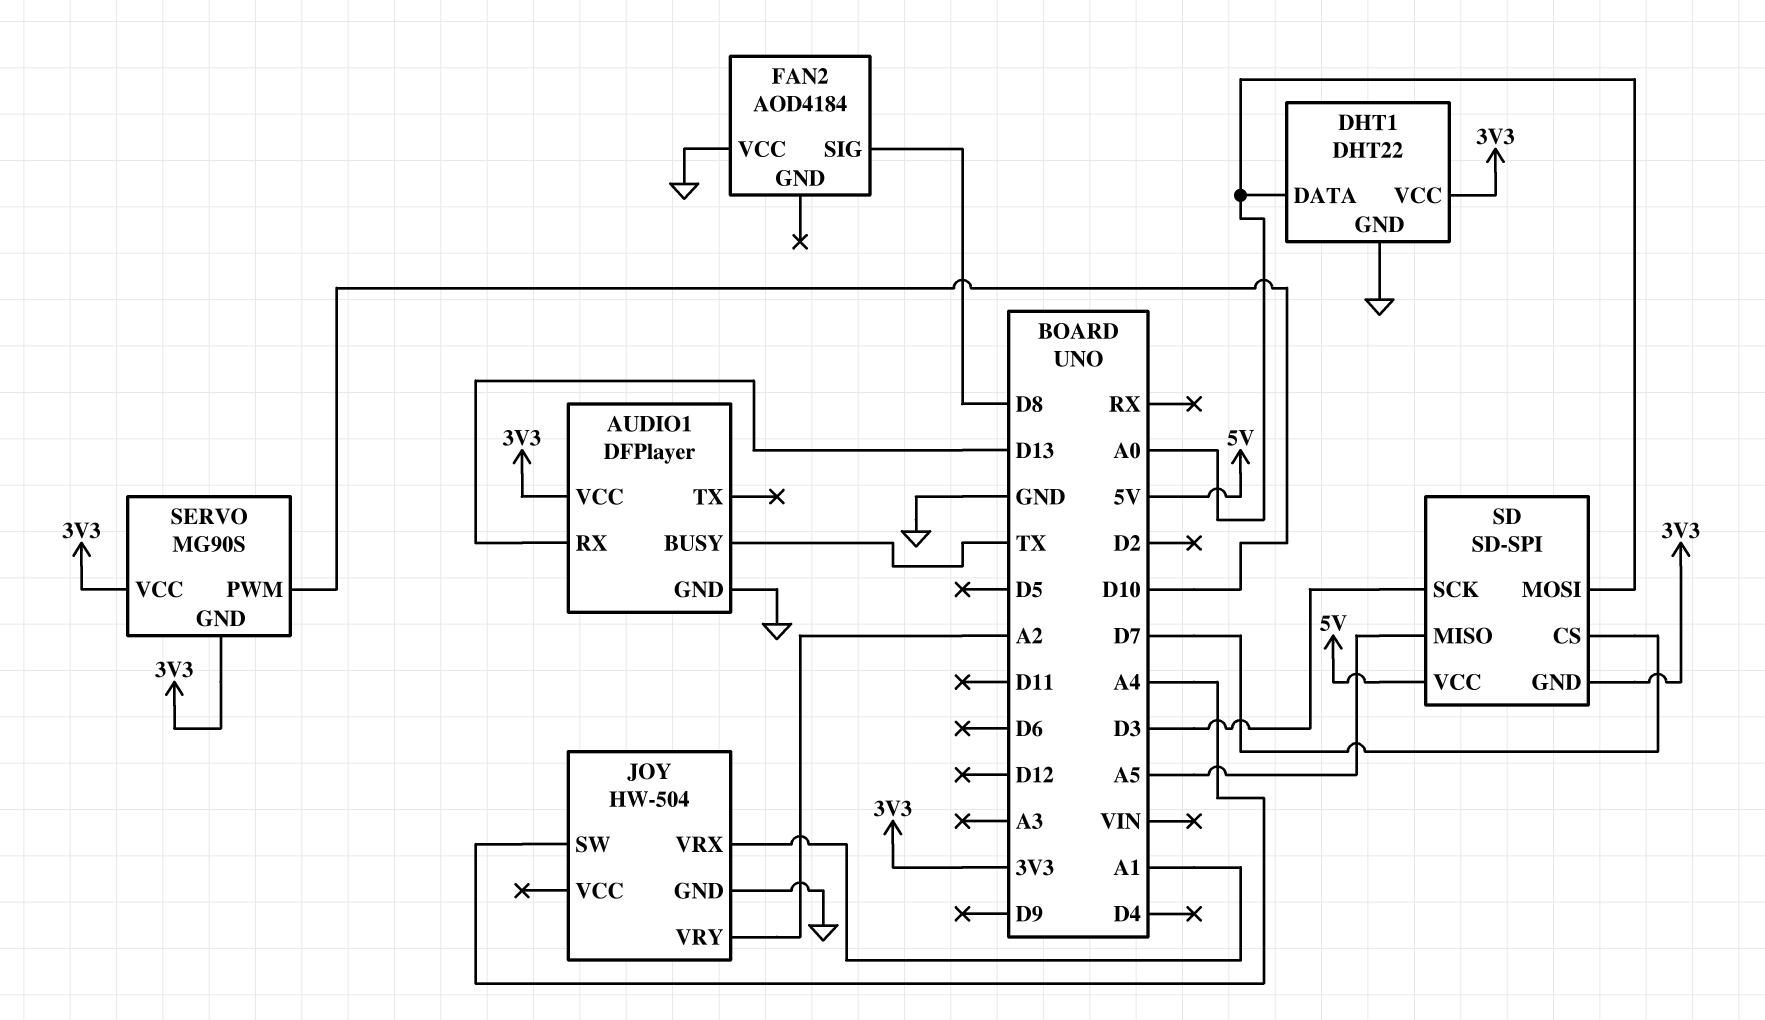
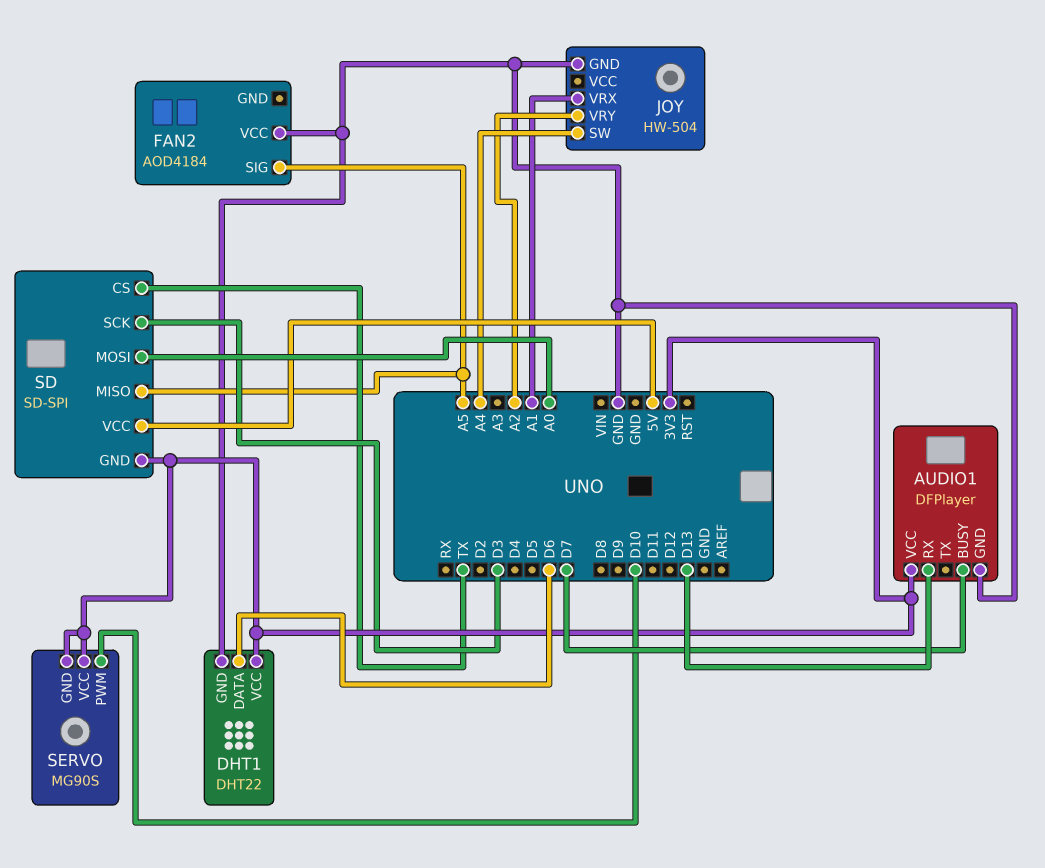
AUDIO1 pin BUSY: TX -> D7
DHT1 pin DATA: A0 -> D6
FAN2 pin SIG: D8 -> A5
SD pin CS: D7 -> TX

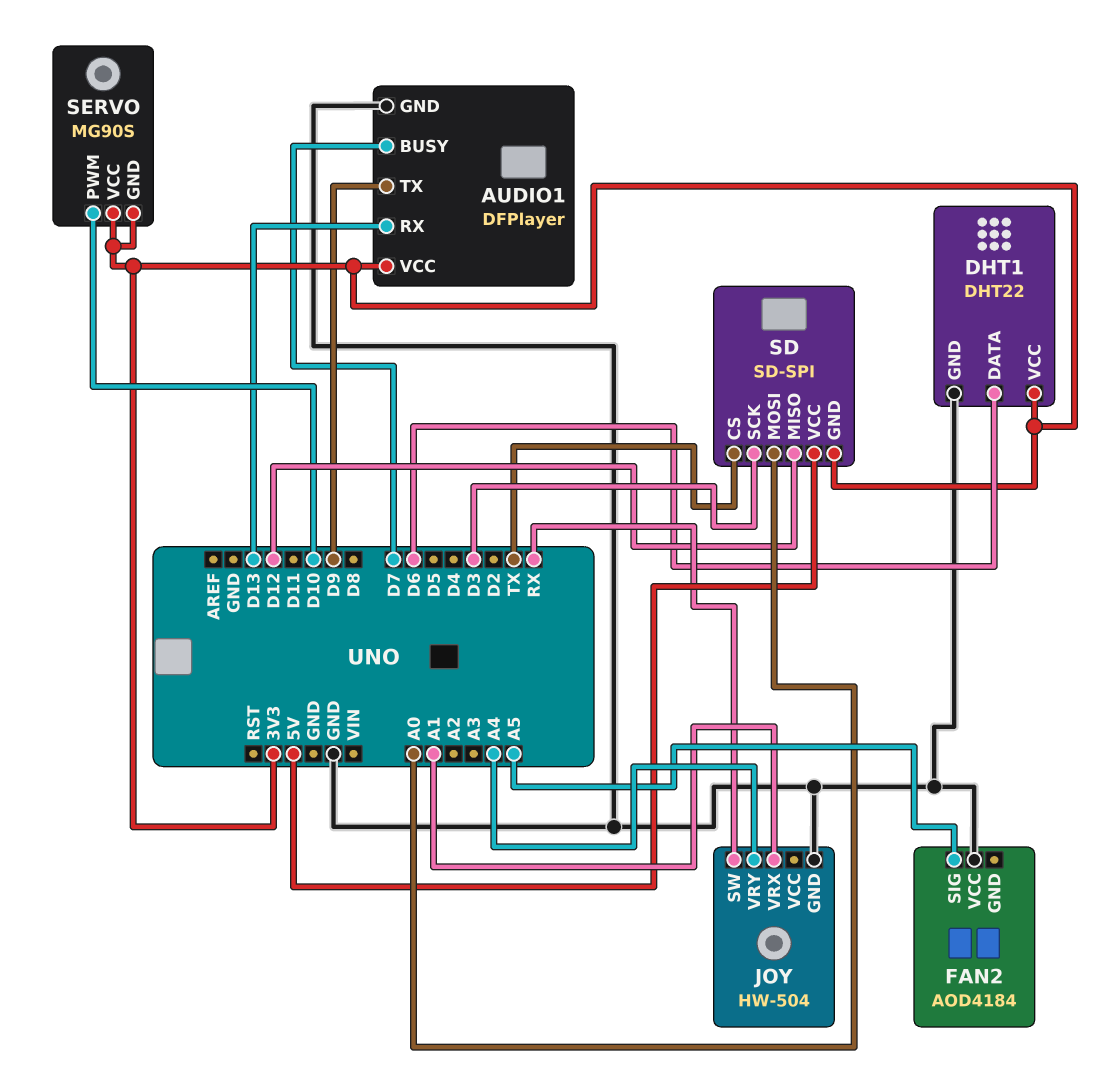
AUDIO1 pin TX: none -> D9
JOY pin SW: A4 -> RX
JOY pin VRY: A2 -> A4
SD pin MISO: A5 -> D12

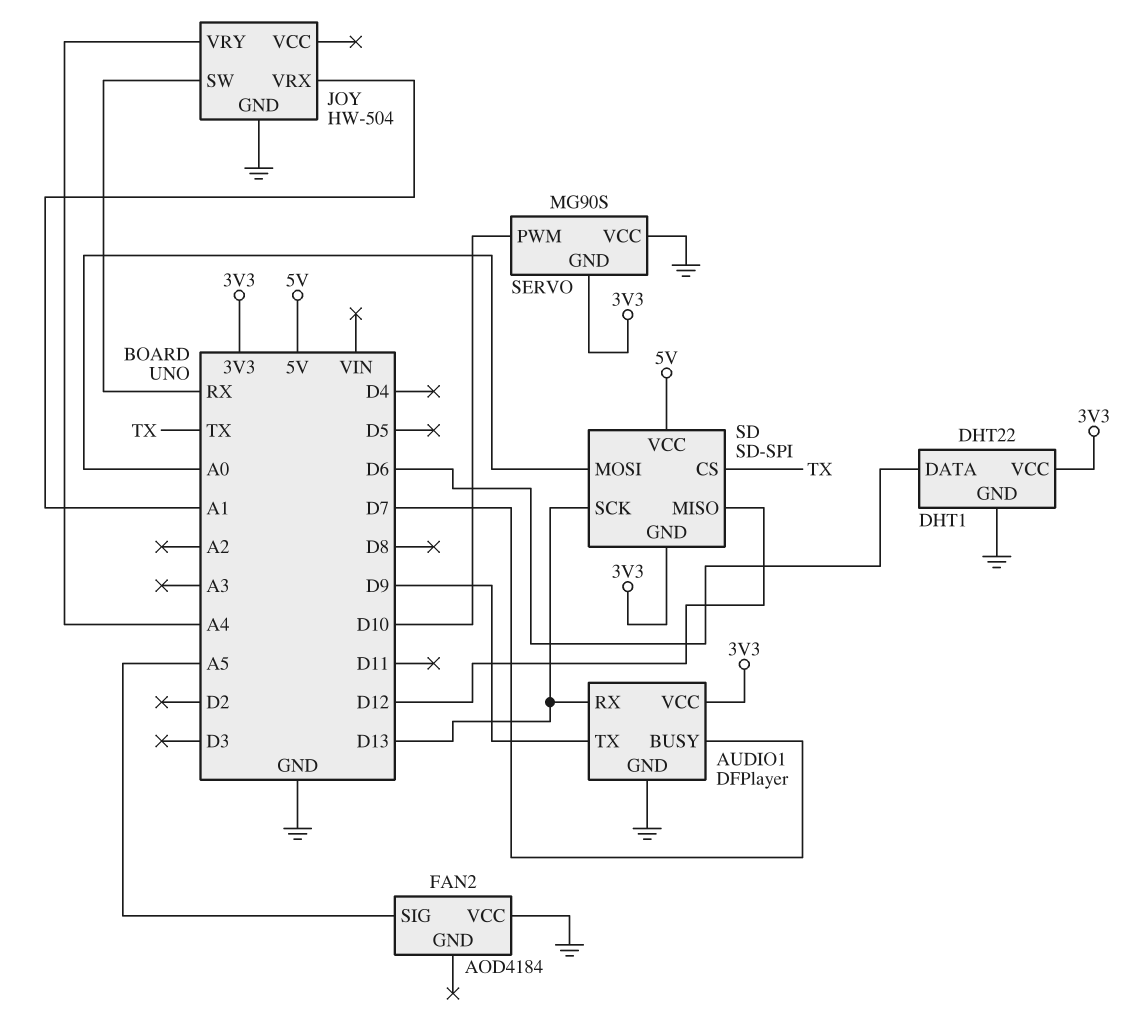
SD pin SCK: D3 -> D13
SERVO pin VCC: 3V3 -> GND

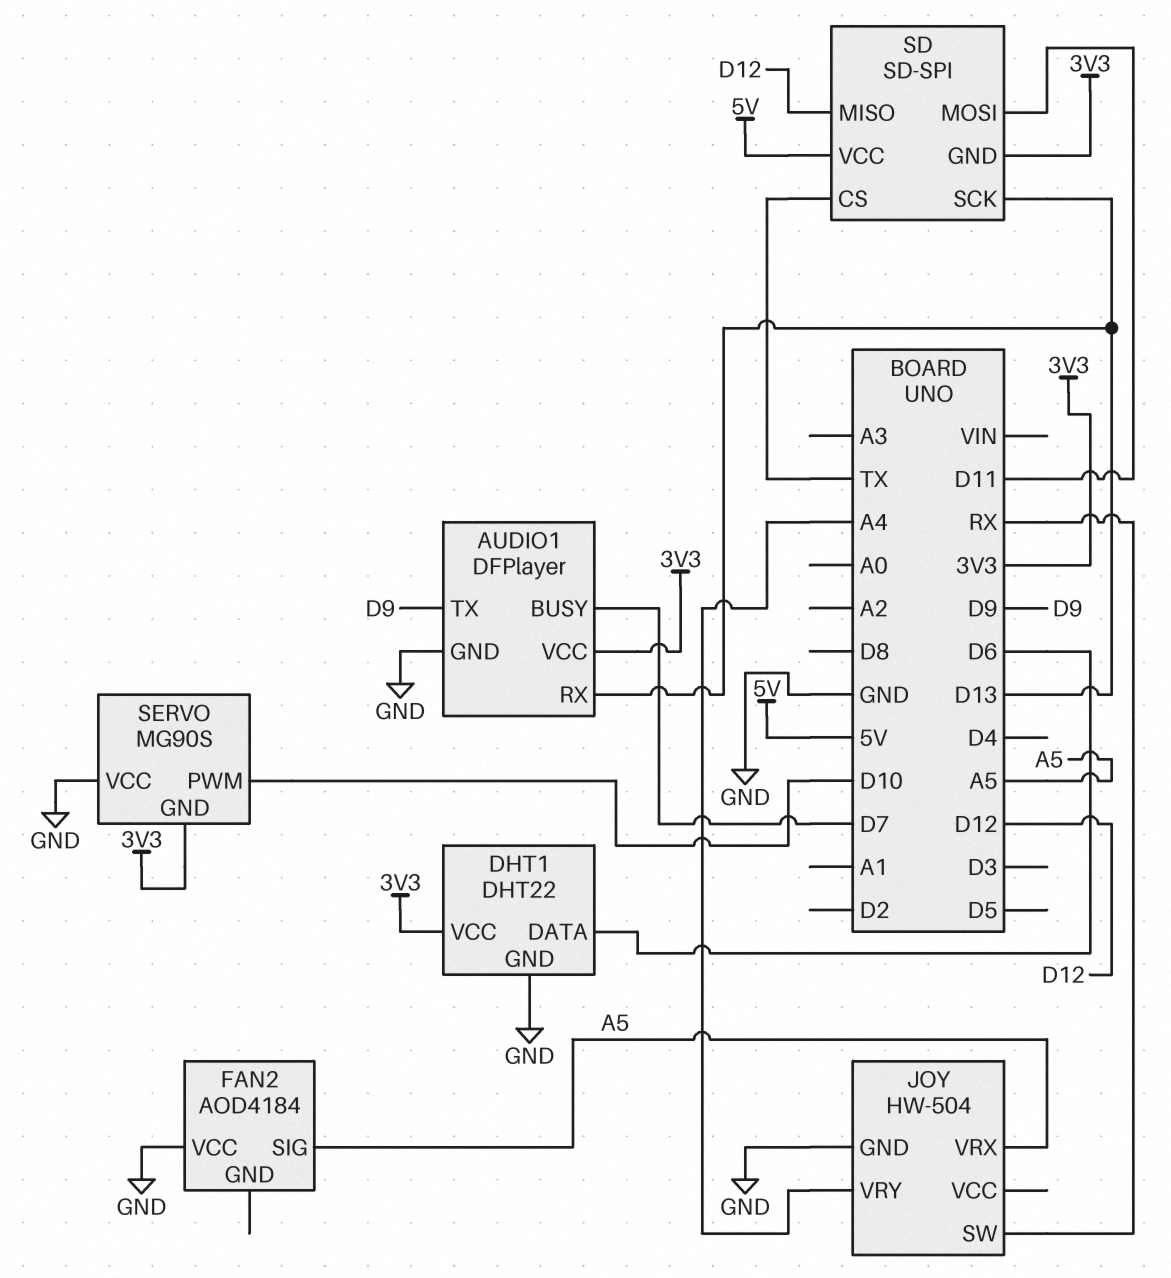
JOY pin VRX: A1 -> A5
SD pin MOSI: A0 -> D11

